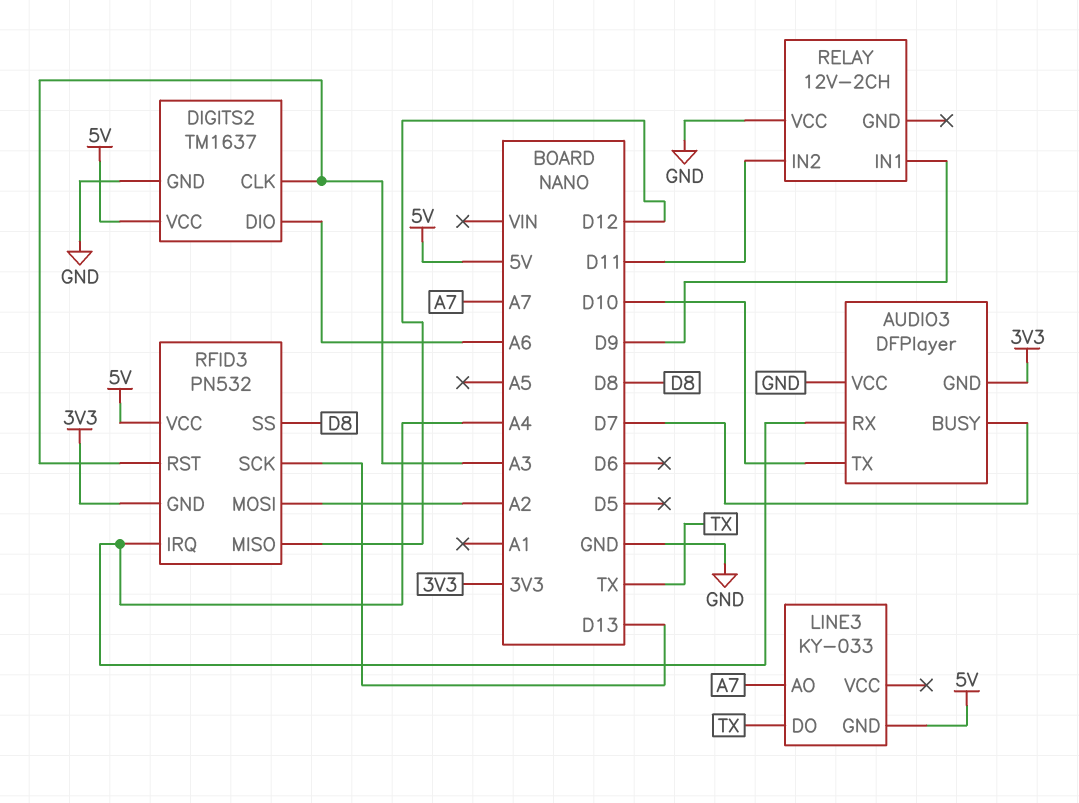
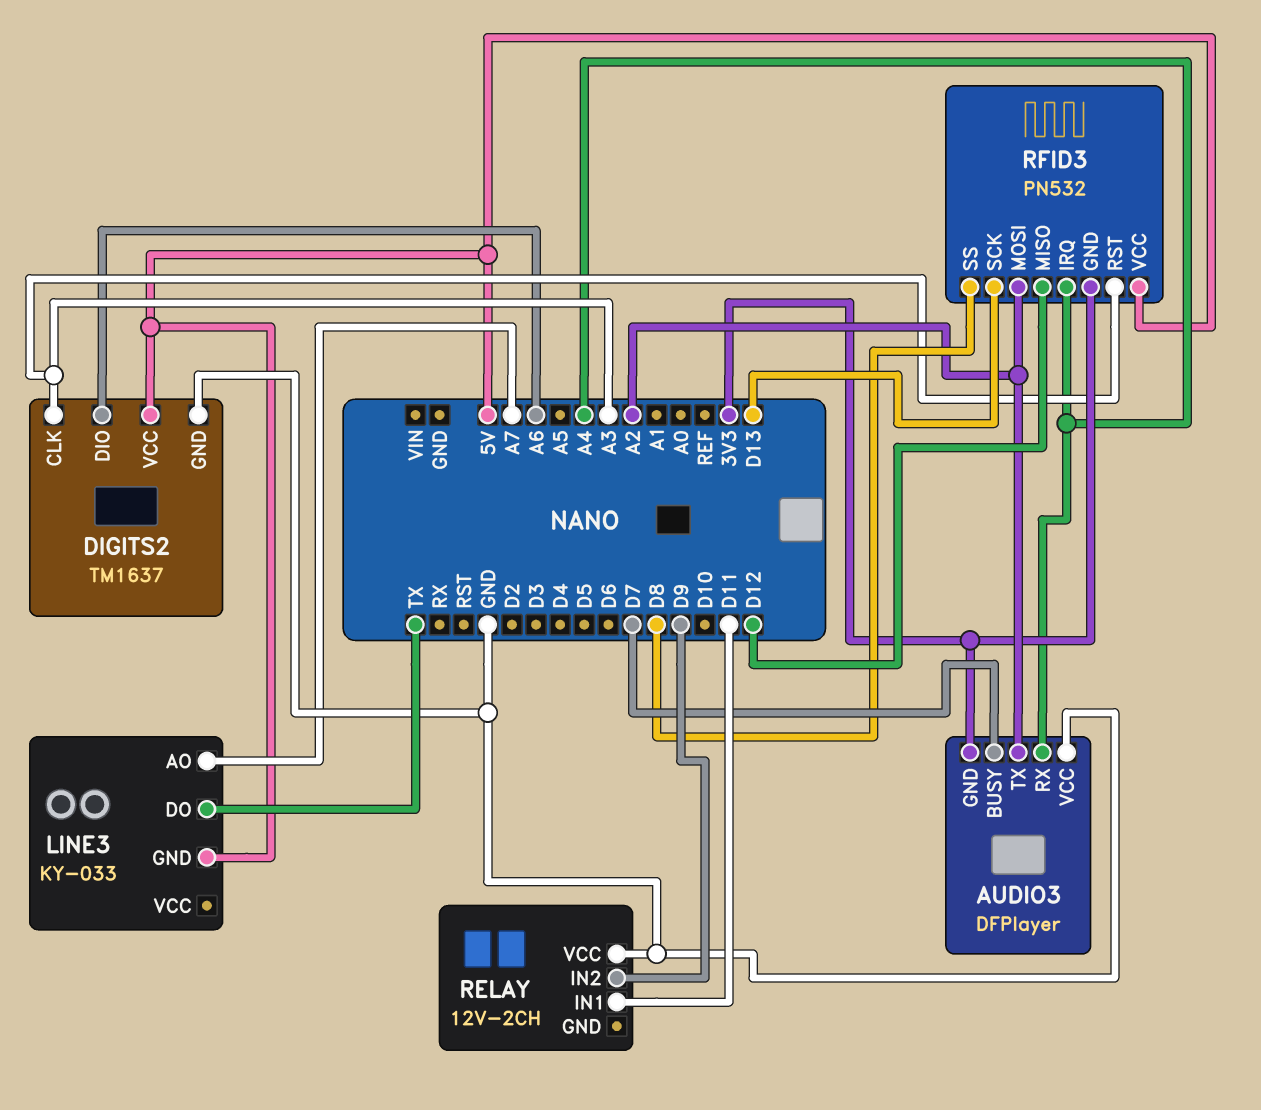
AUDIO3 pin TX: D10 -> A2
RELAY pin IN1: D9 -> D11
RELAY pin IN2: D11 -> D9

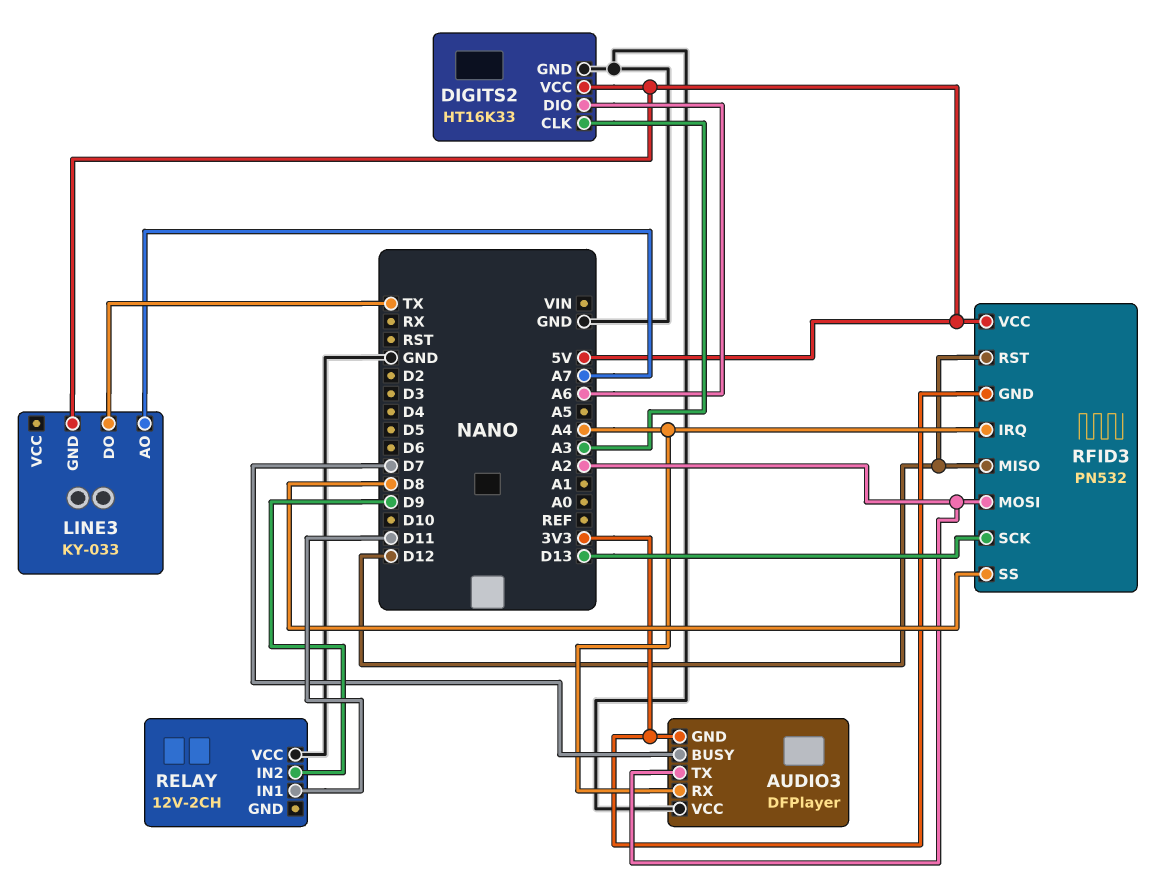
DIGITS2: TM1637 -> HT16K33
RFID3 pin RST: A3 -> D12

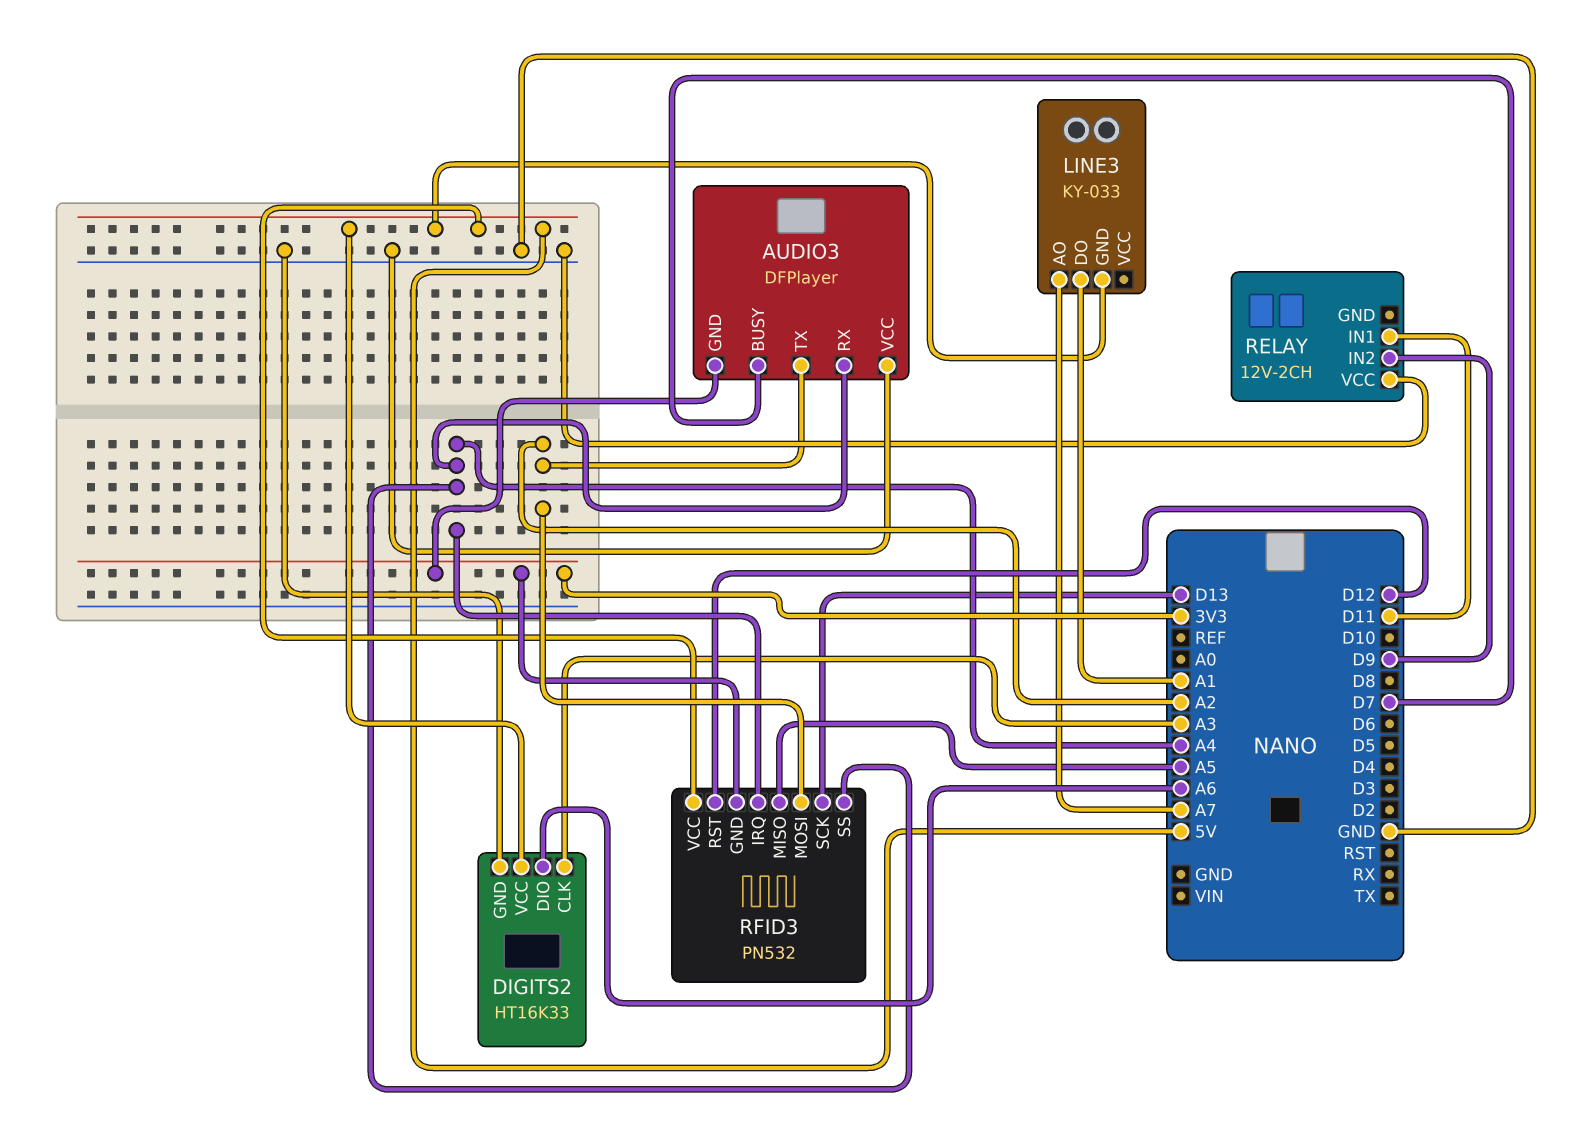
LINE3 pin DO: TX -> A1
RFID3 pin MISO: D12 -> A5
RFID3 pin SS: D8 -> A4

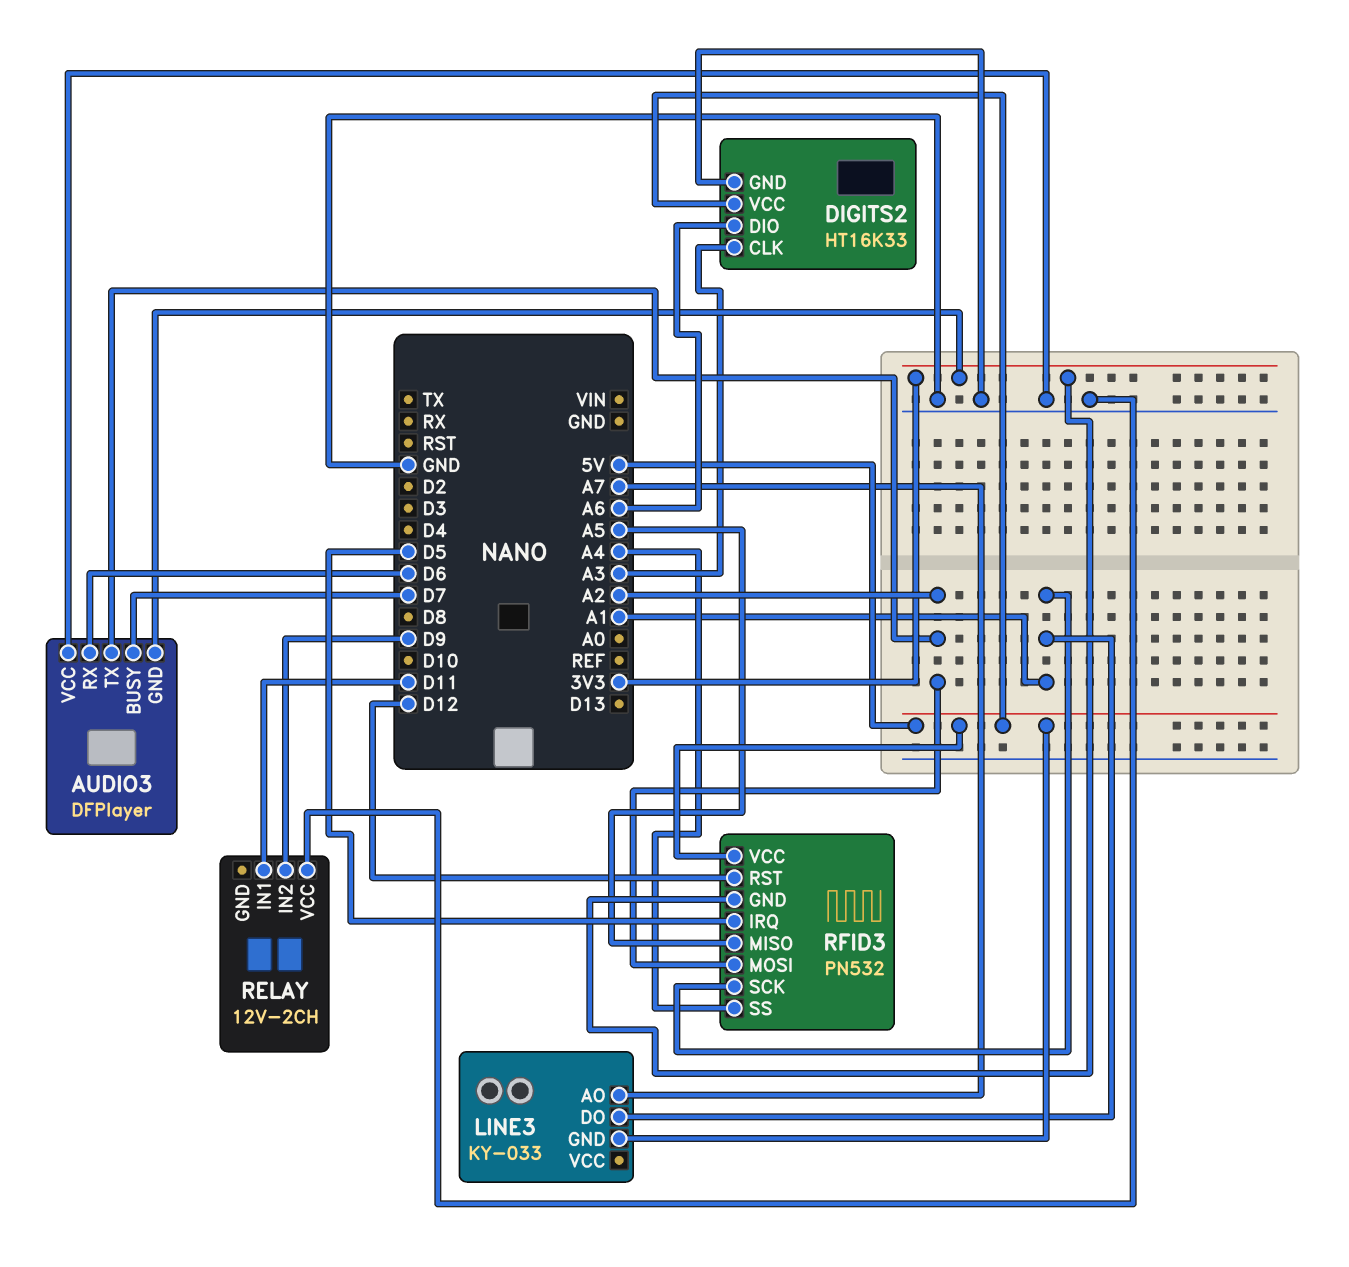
AUDIO3 pin RX: A4 -> D6
RFID3 pin IRQ: A4 -> D5
RFID3 pin SCK: D13 -> A1

